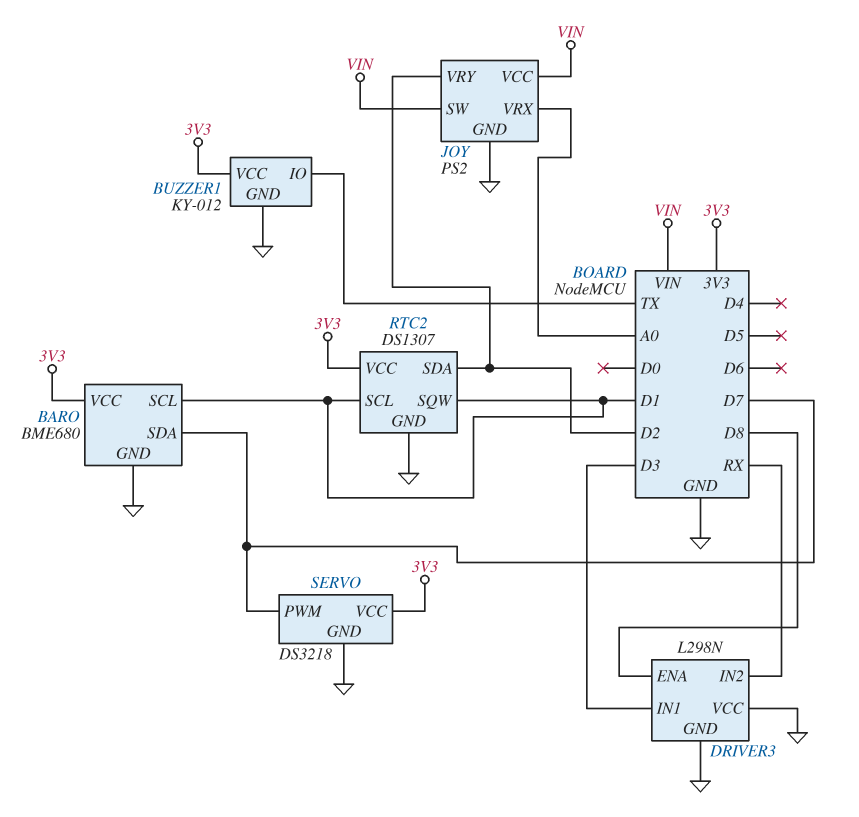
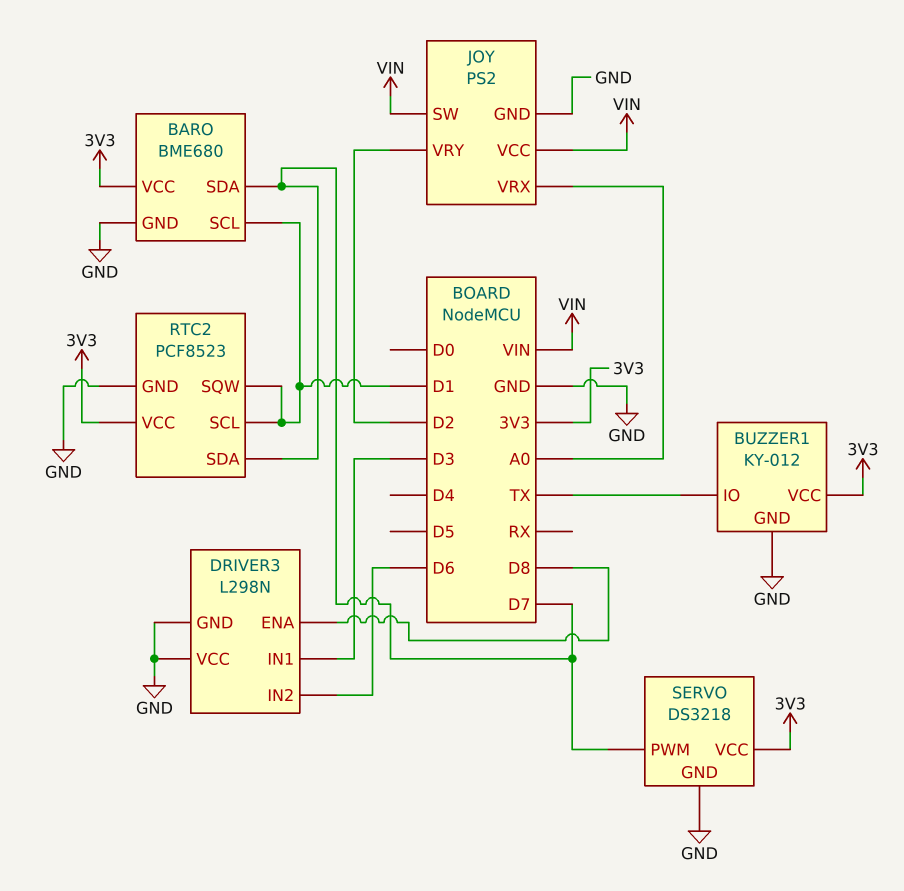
DRIVER3 pin IN2: RX -> D6
RTC2: DS1307 -> PCF8523
RTC2 pin SDA: D2 -> D7

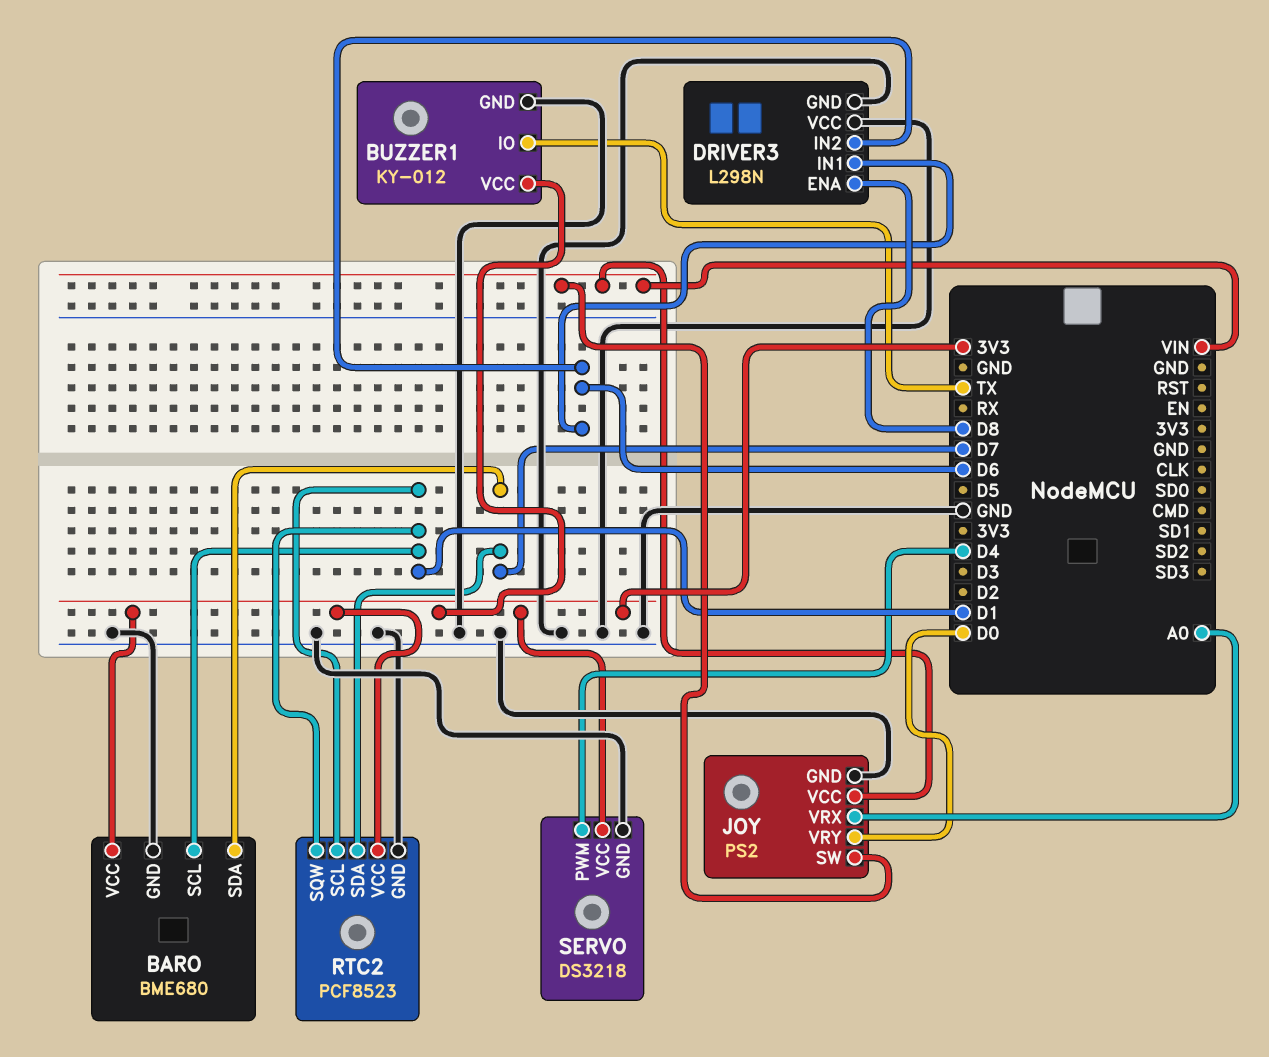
DRIVER3 pin IN1: D3 -> D6
JOY pin VRY: D2 -> D0
SERVO pin PWM: D7 -> D4

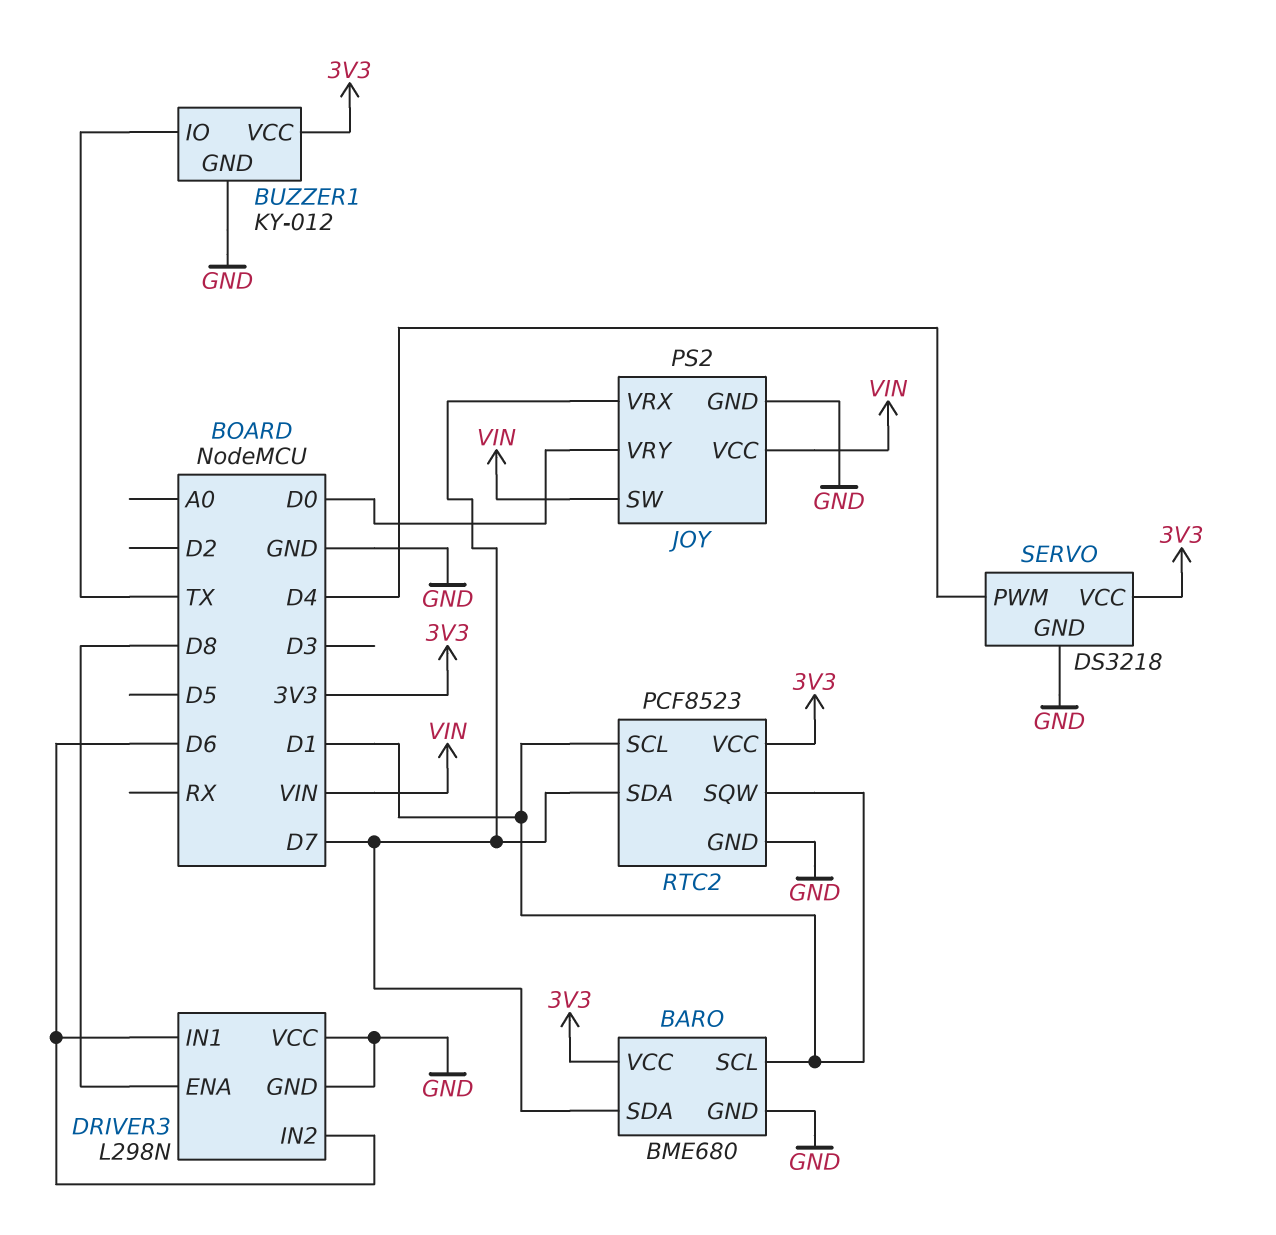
JOY pin VRX: A0 -> D7

